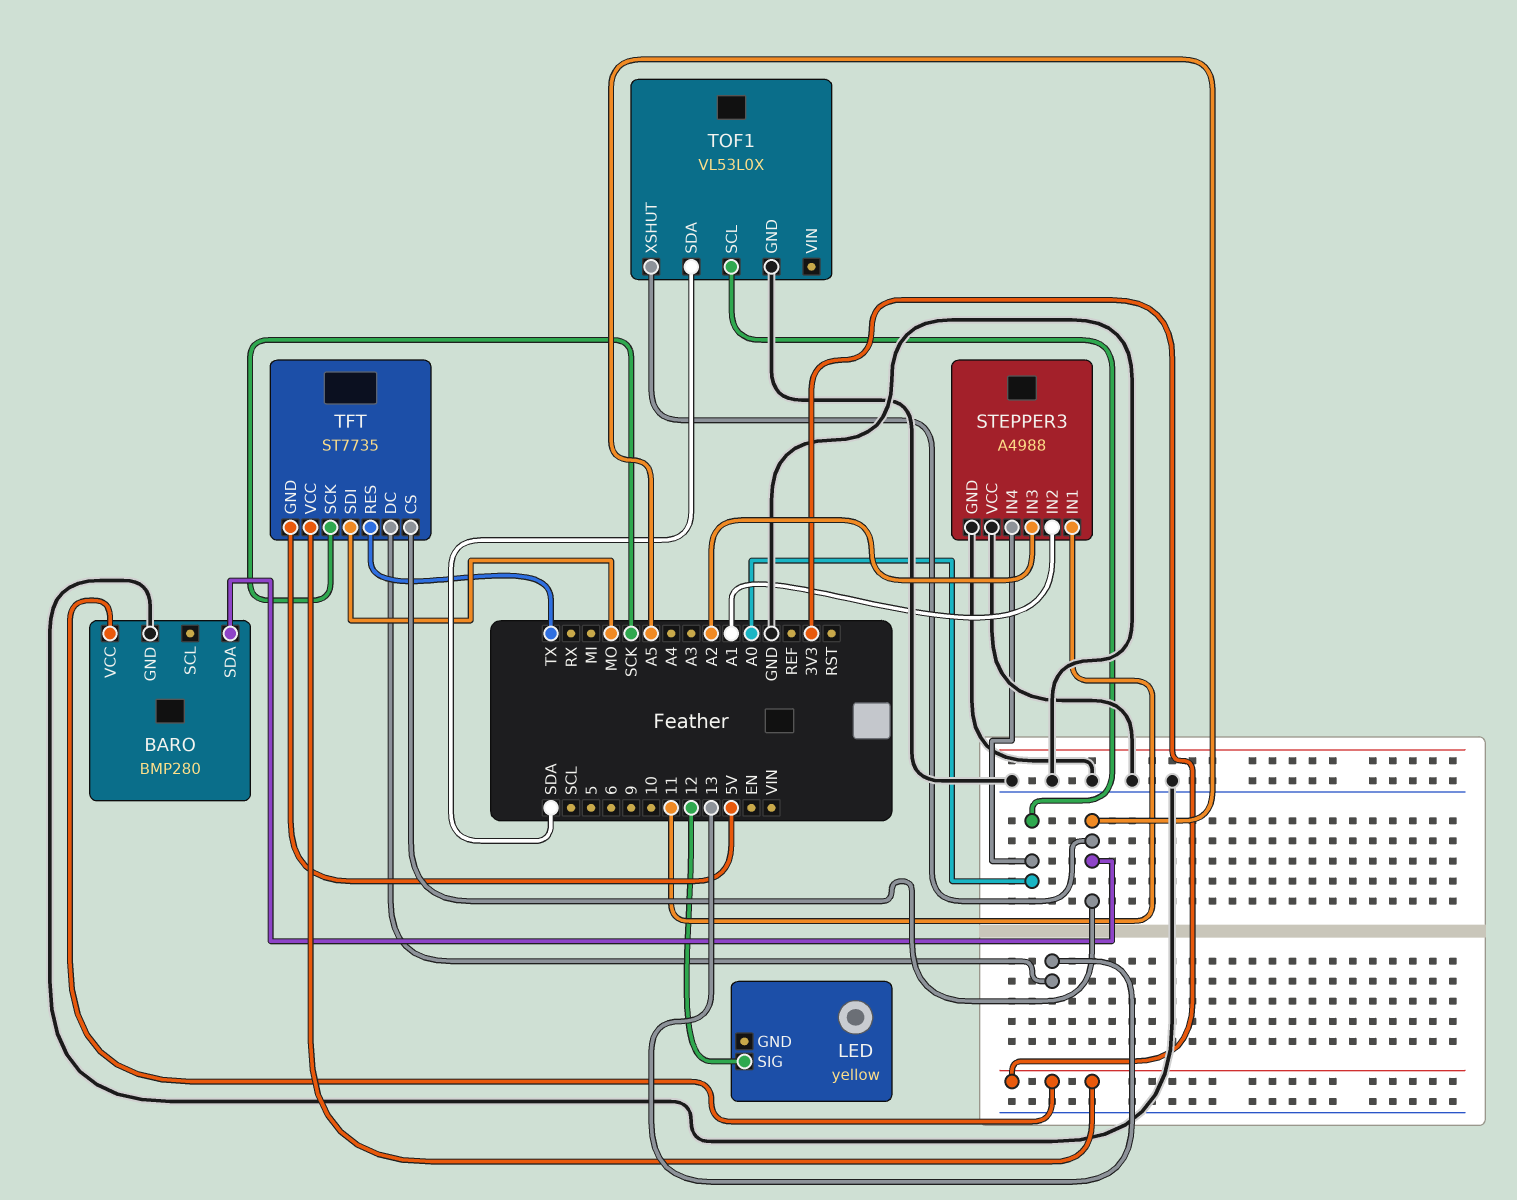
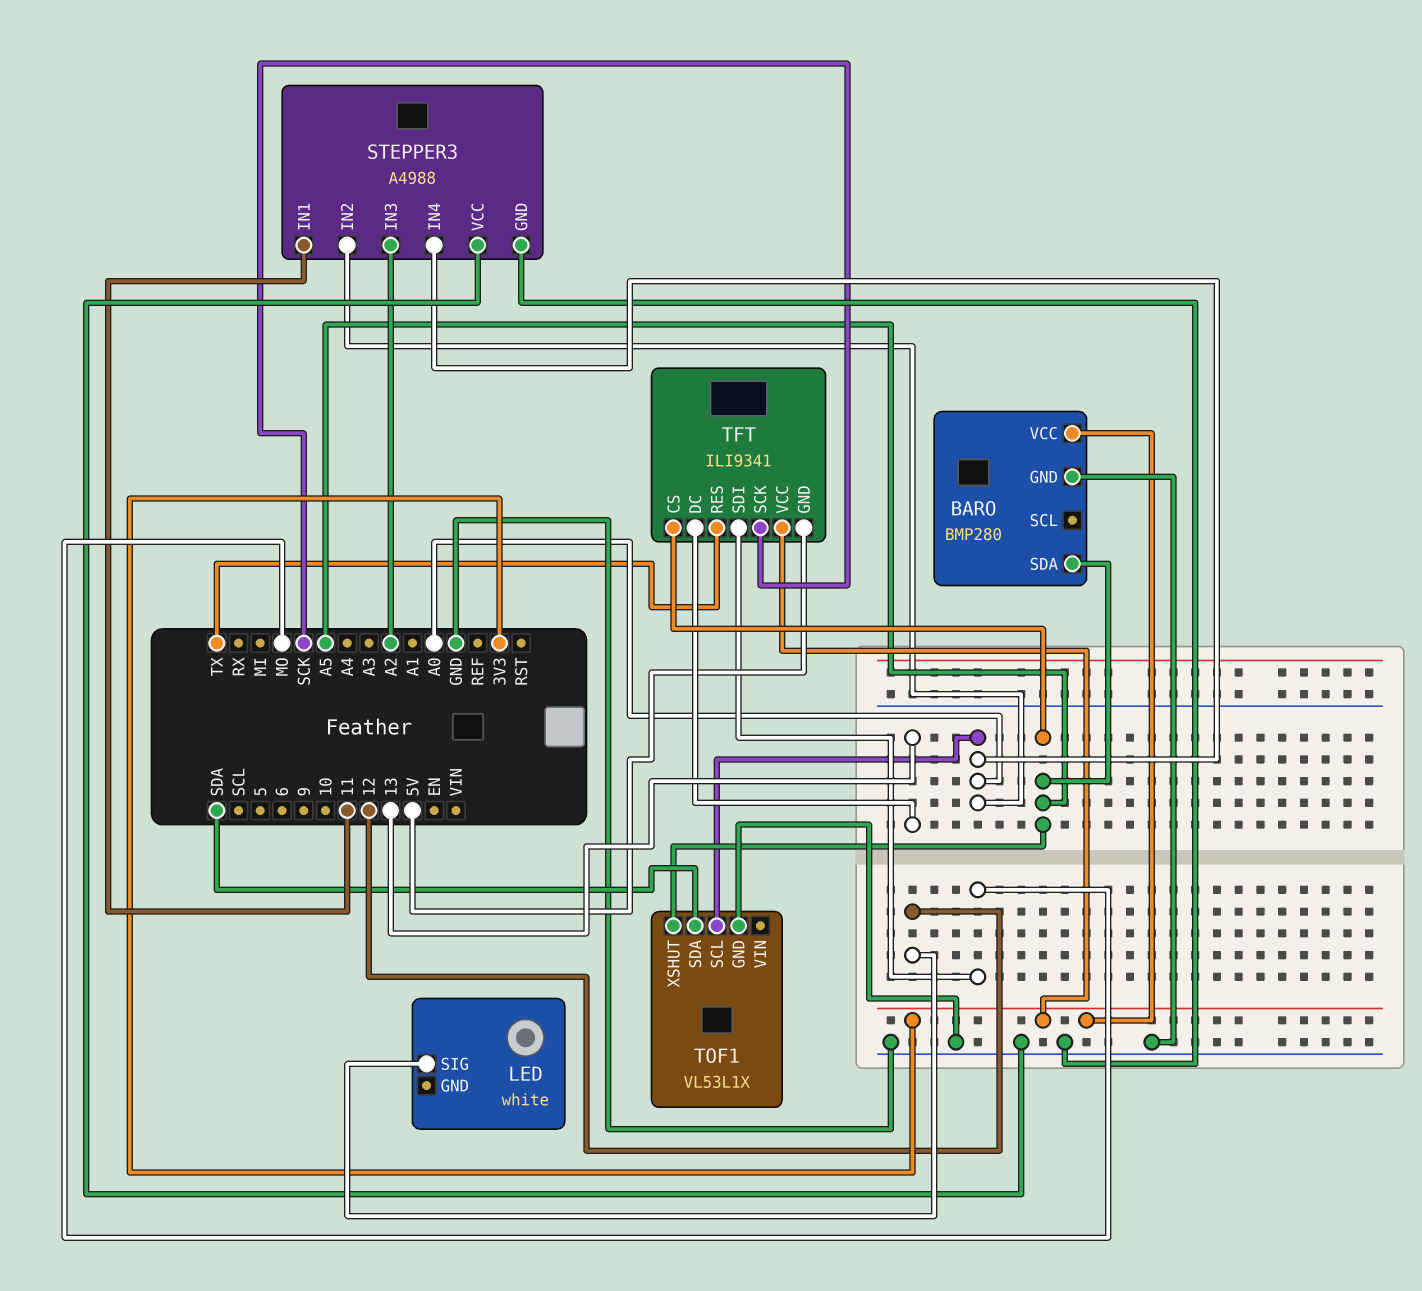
LED: yellow -> white
STEPPER3 pin IN2: A1 -> A0
TFT: ST7735 -> ILI9341
TOF1: VL53L0X -> VL53L1X

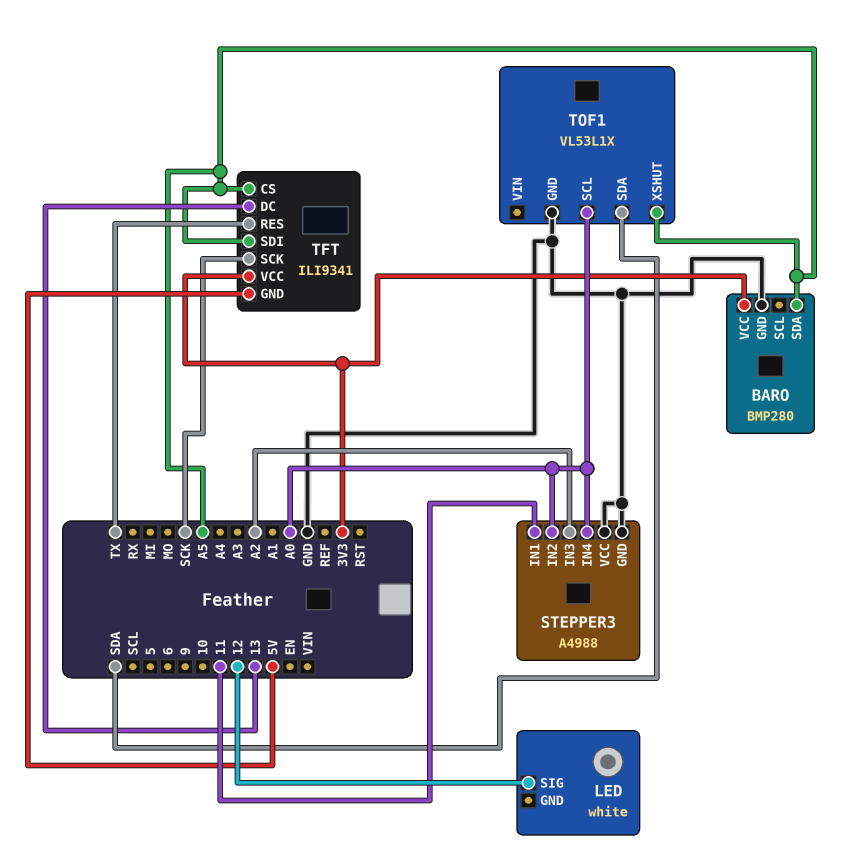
TFT pin SDI: MO -> A5

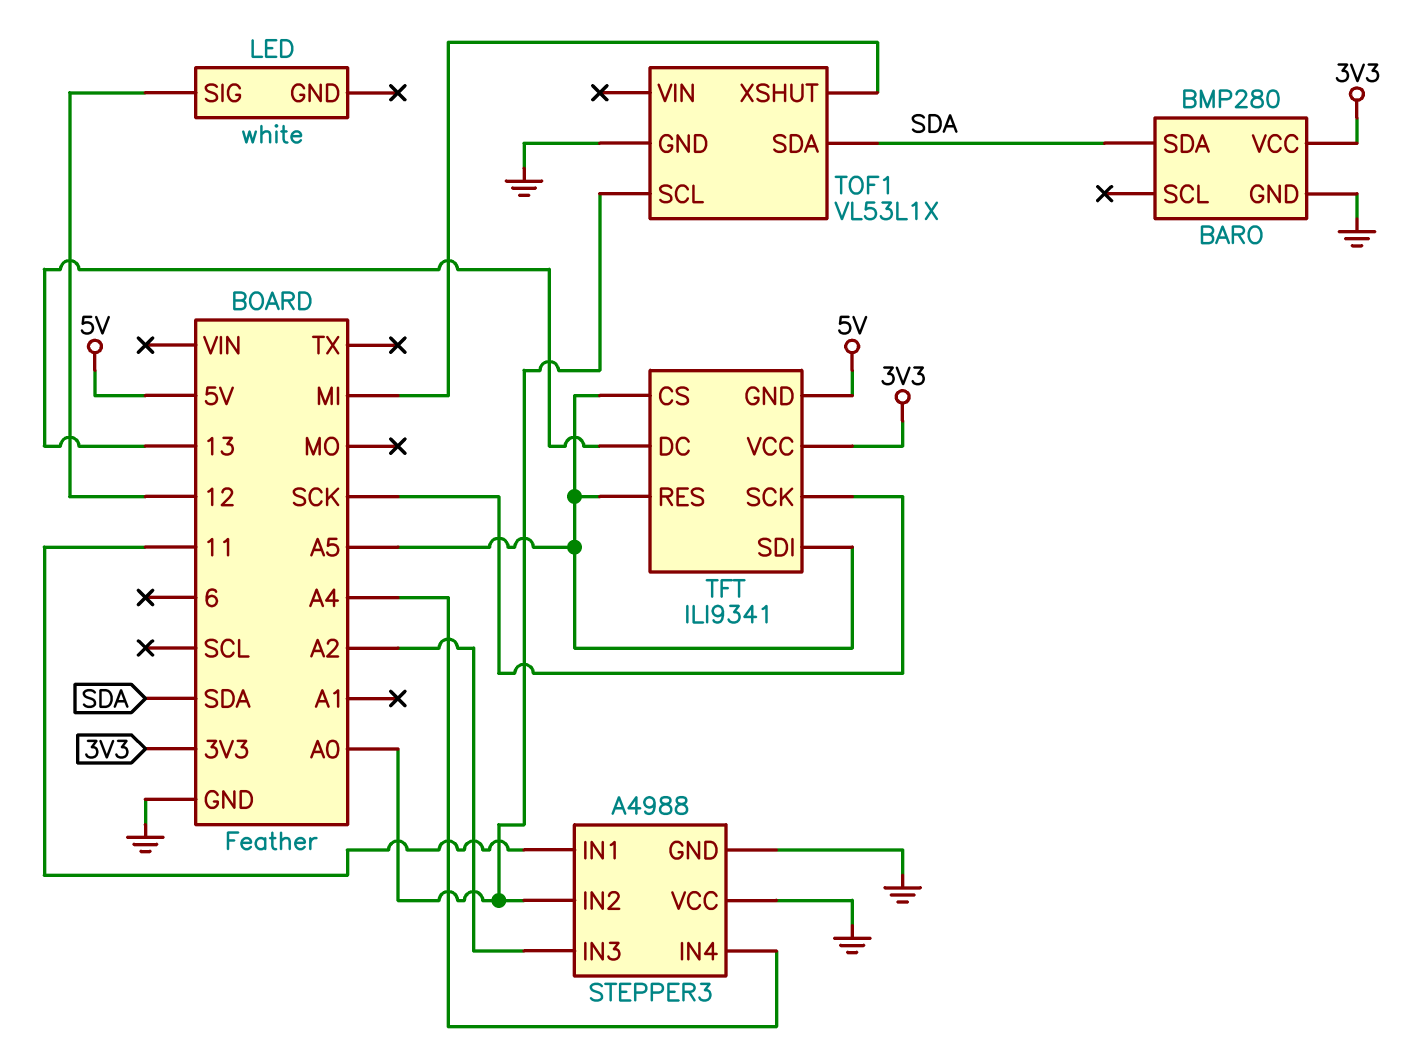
BARO pin SDA: A5 -> SDA
STEPPER3 pin IN4: A0 -> A4
TFT pin RES: TX -> A5
TOF1 pin XSHUT: A5 -> MI

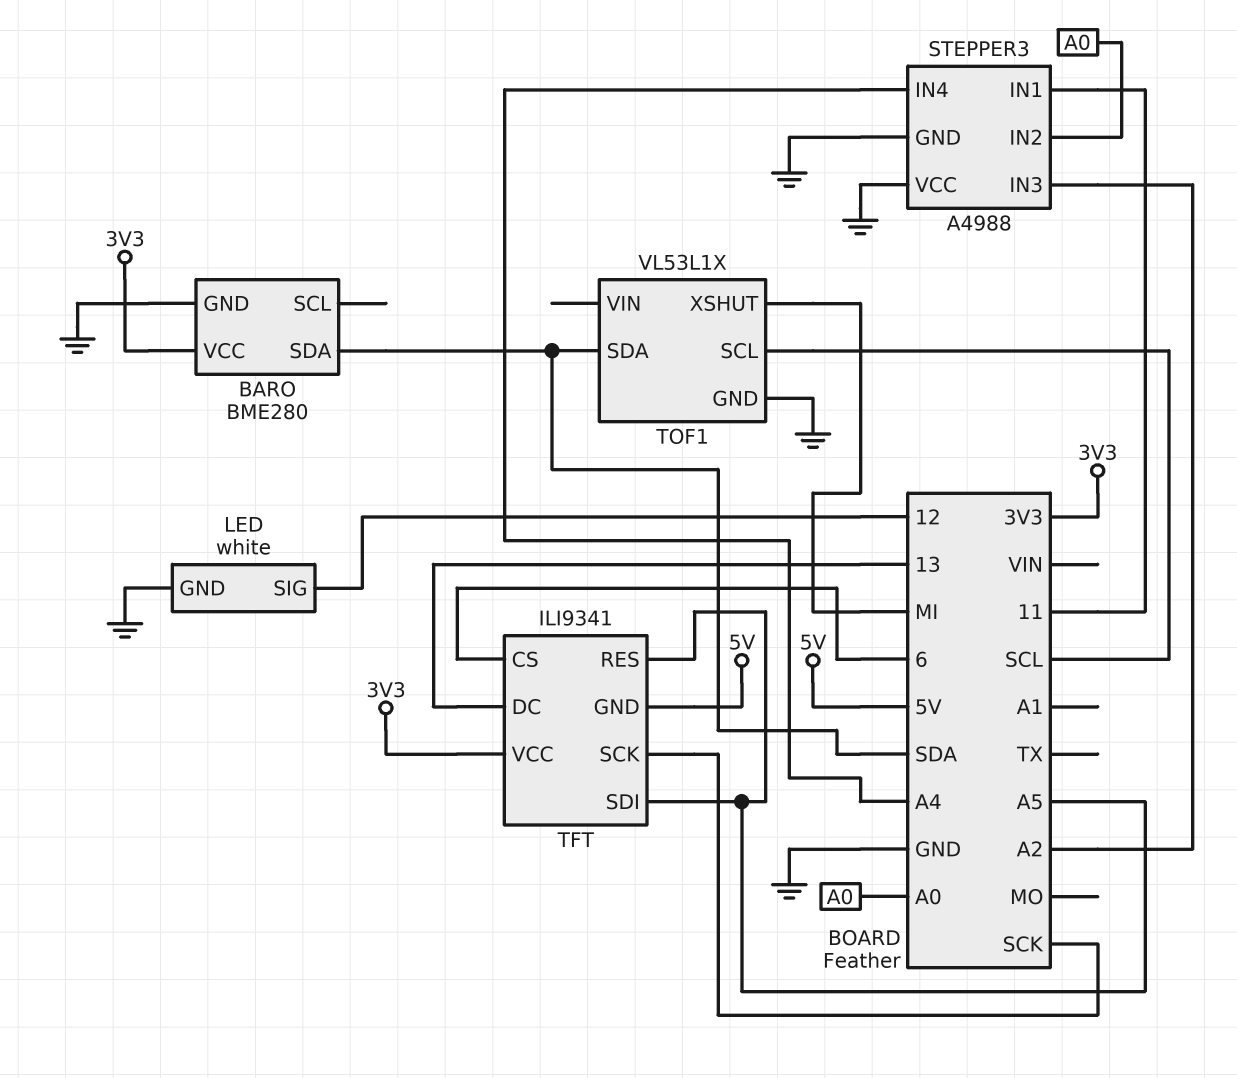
BARO: BMP280 -> BME280
LED pin GND: none -> GND
TFT pin CS: A5 -> 6
TOF1 pin SCL: A0 -> SCL

